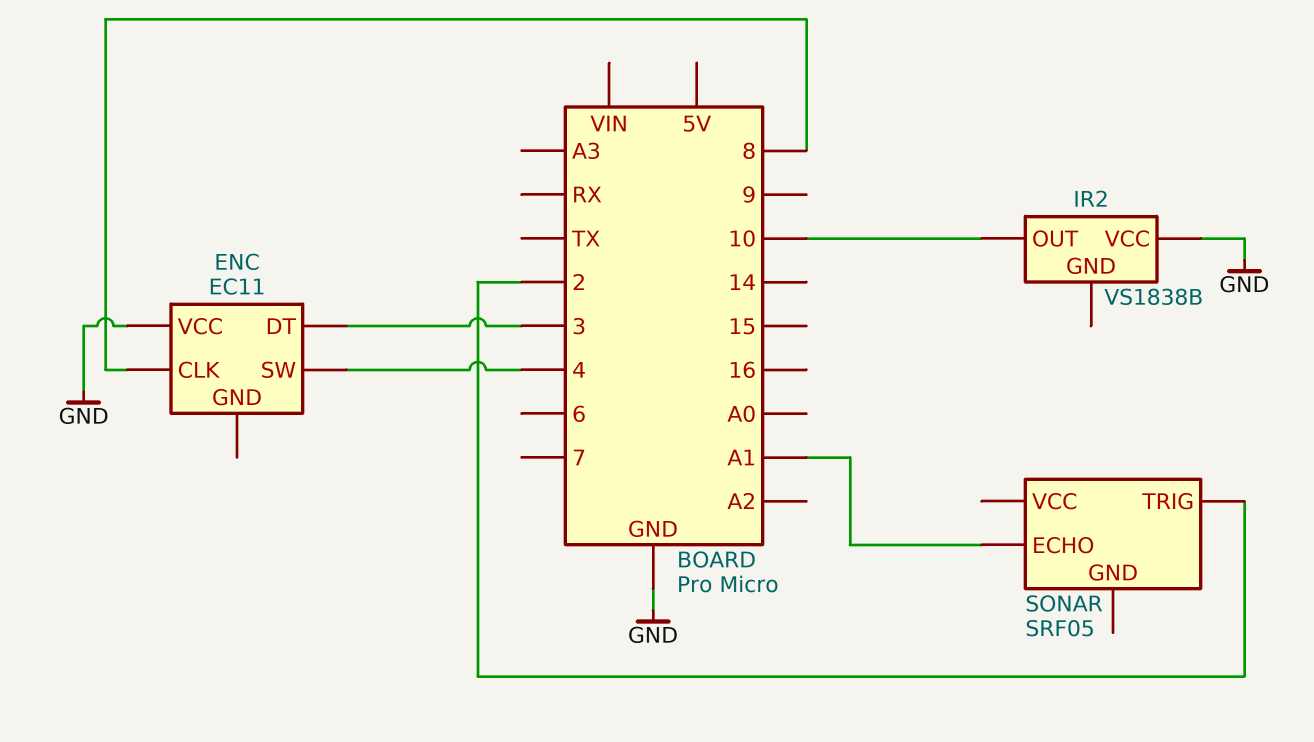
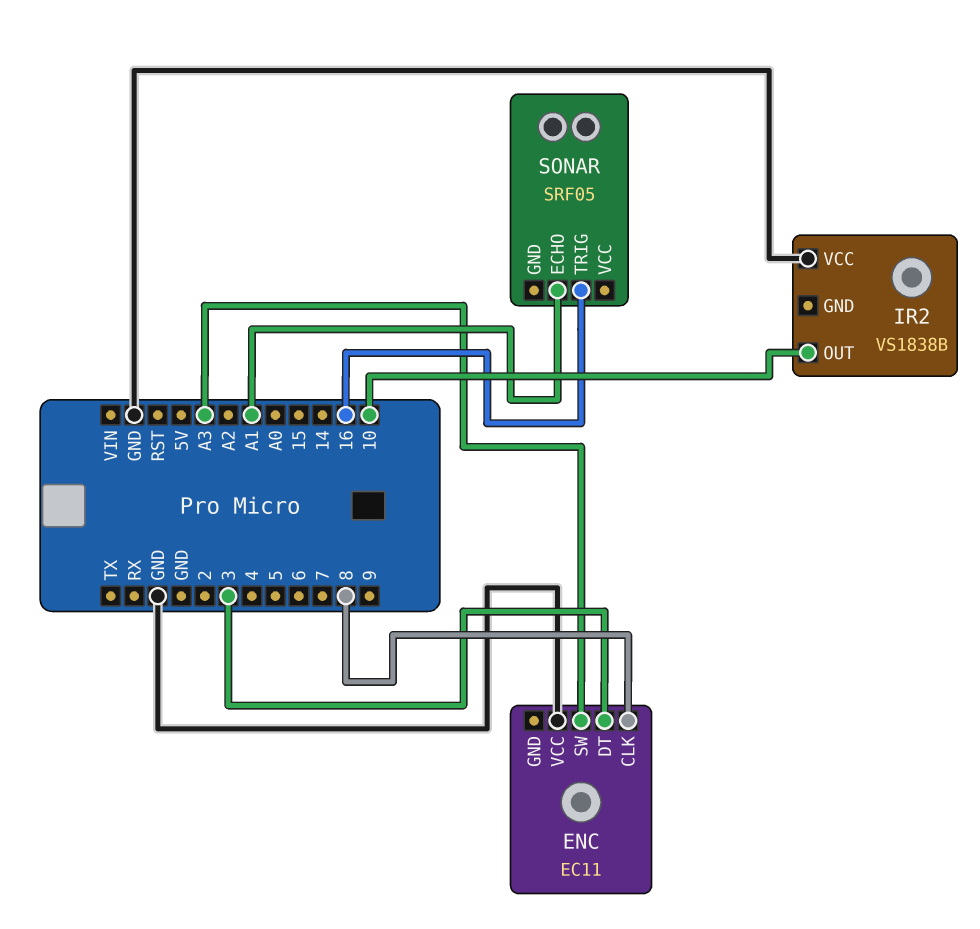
ENC pin SW: 4 -> A3
SONAR pin TRIG: 2 -> 16

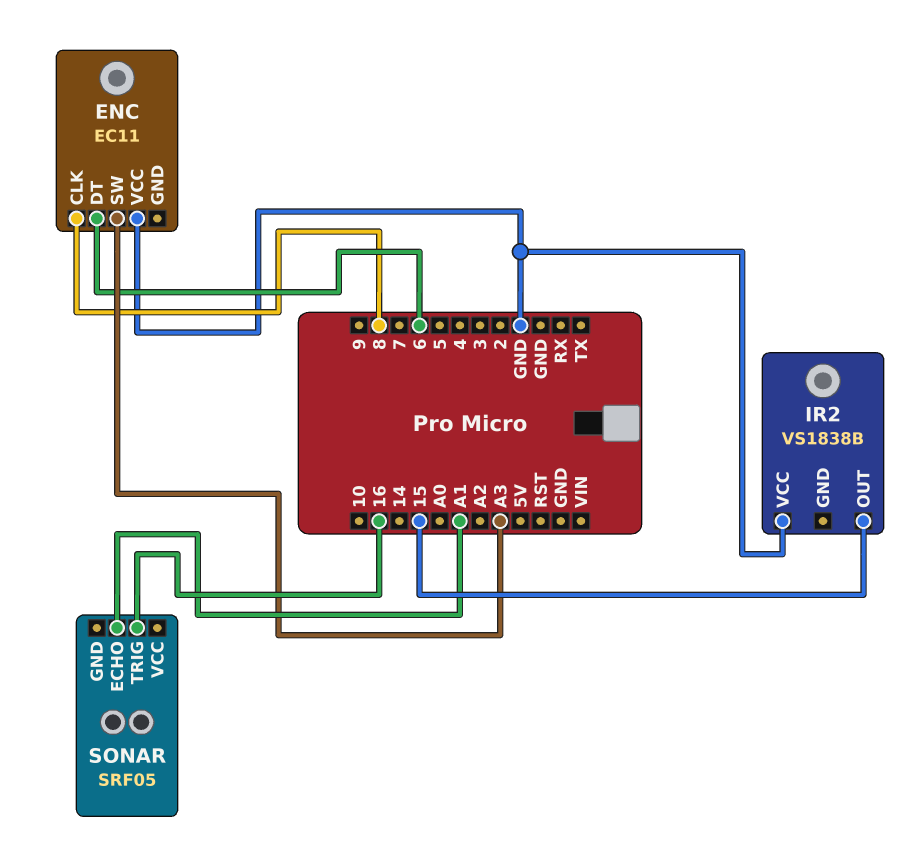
ENC pin DT: 3 -> 6
IR2 pin OUT: 10 -> 15

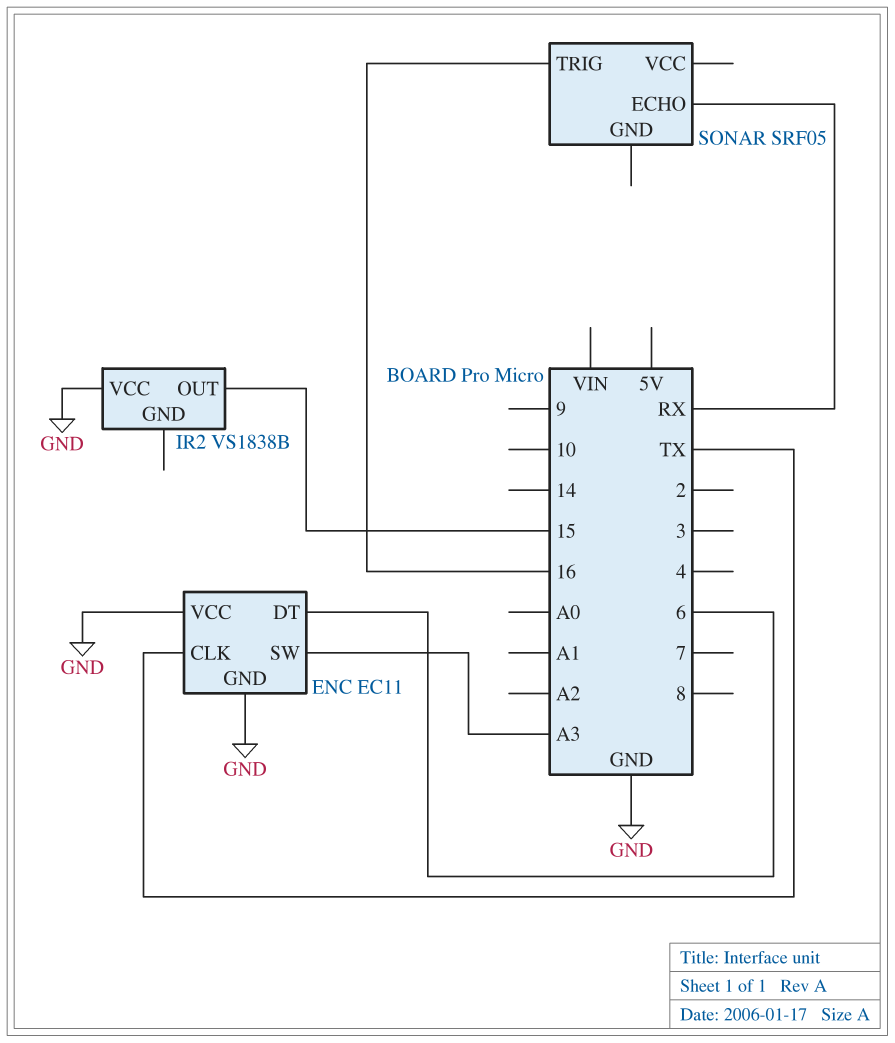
ENC pin CLK: 8 -> TX
ENC pin GND: none -> GND
SONAR pin ECHO: A1 -> RX

